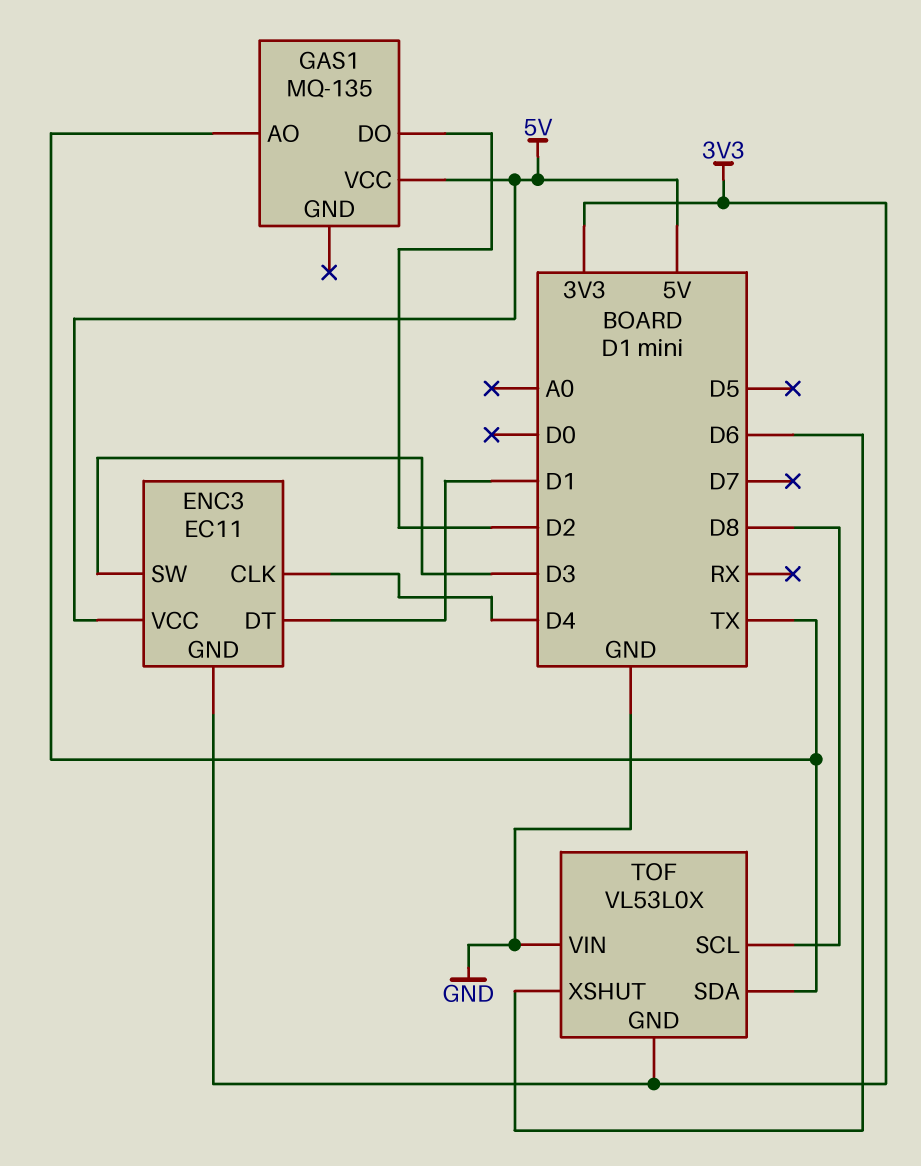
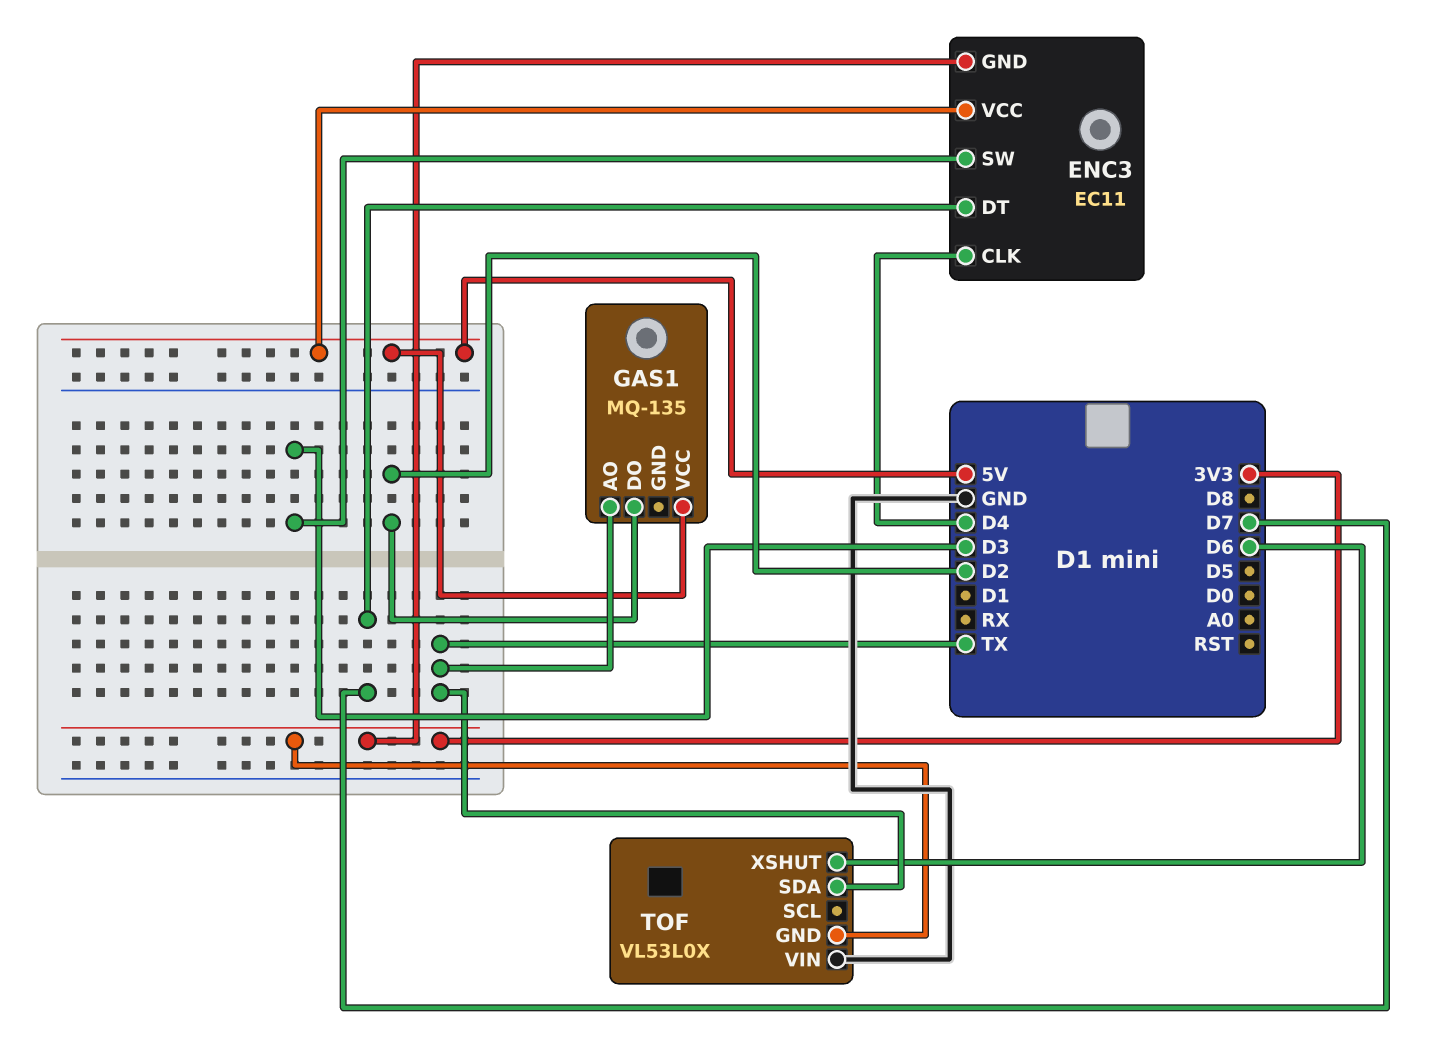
ENC3 pin DT: D1 -> D7
TOF pin SCL: D8 -> none

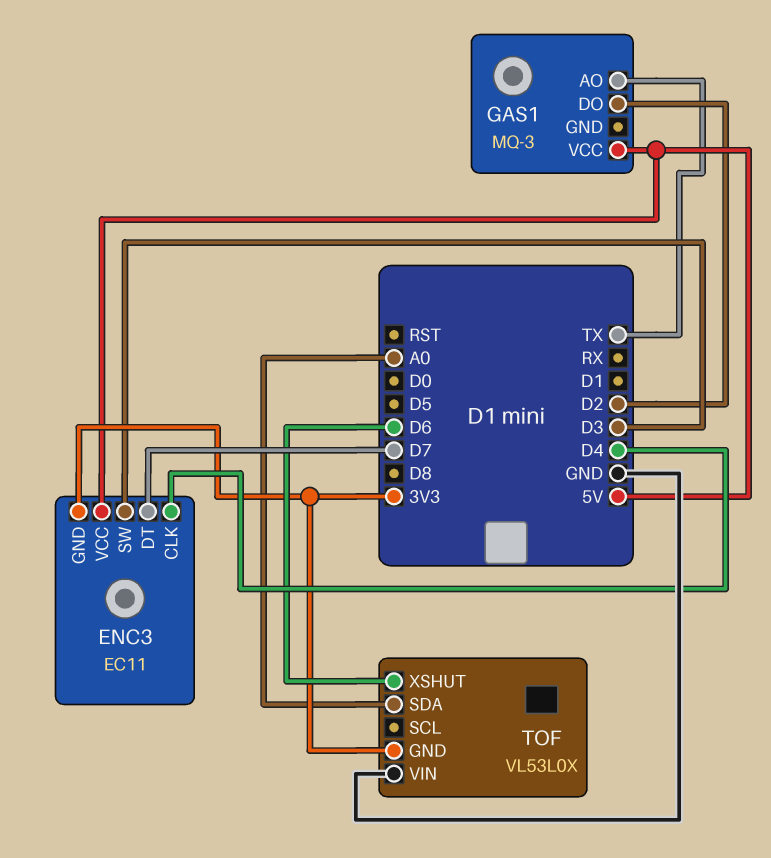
GAS1: MQ-135 -> MQ-3
TOF pin SDA: TX -> A0

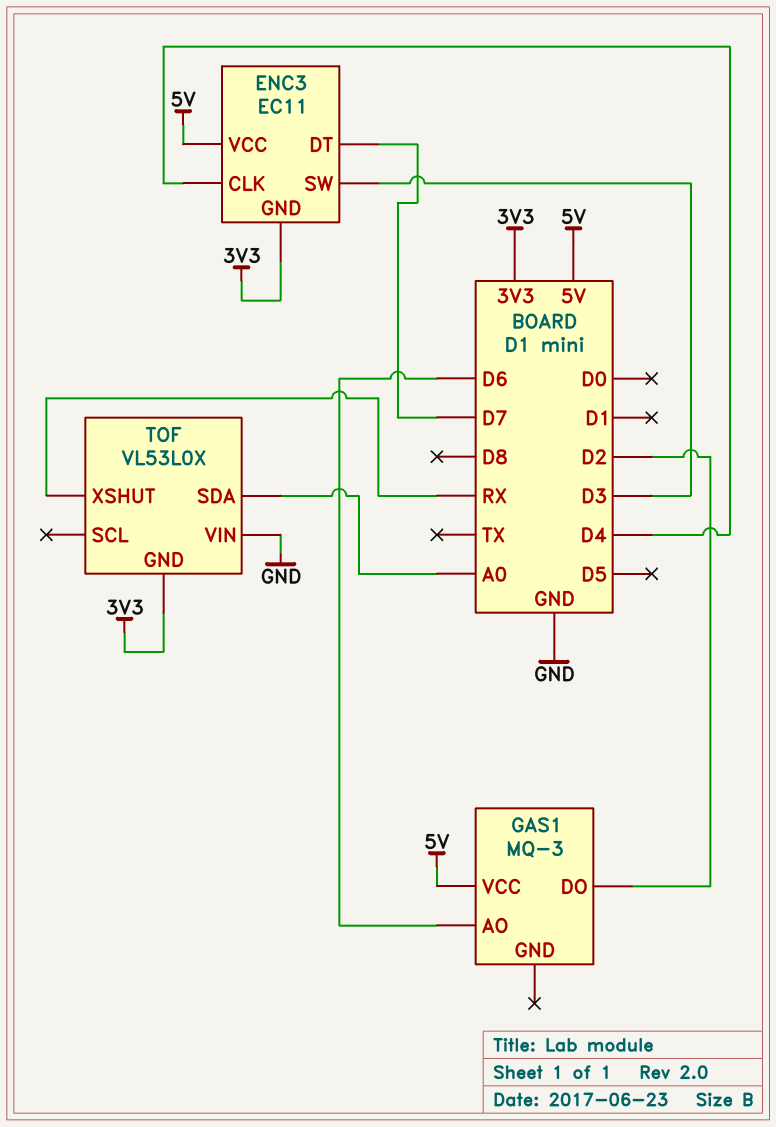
GAS1 pin AO: TX -> D6
TOF pin XSHUT: D6 -> RX

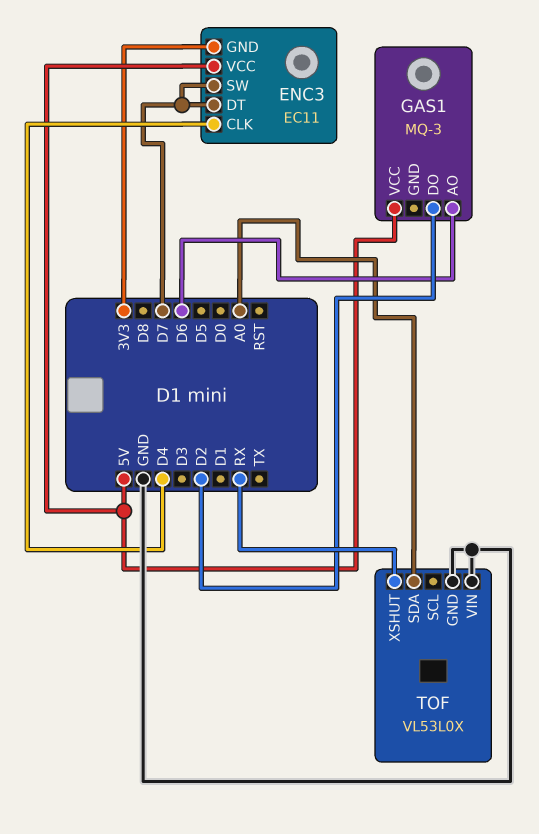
ENC3 pin SW: D3 -> D7
TOF pin GND: 3V3 -> GND

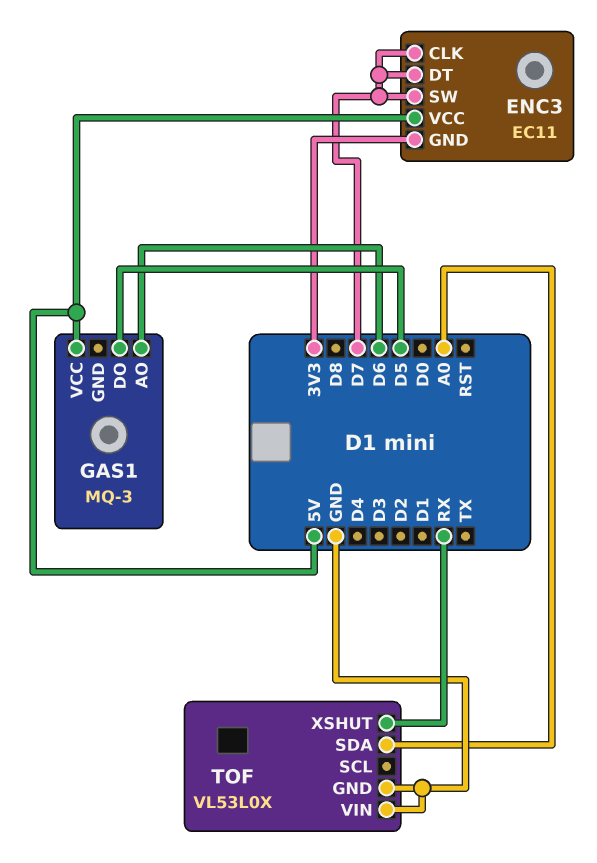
ENC3 pin CLK: D4 -> D7
GAS1 pin DO: D2 -> D5

